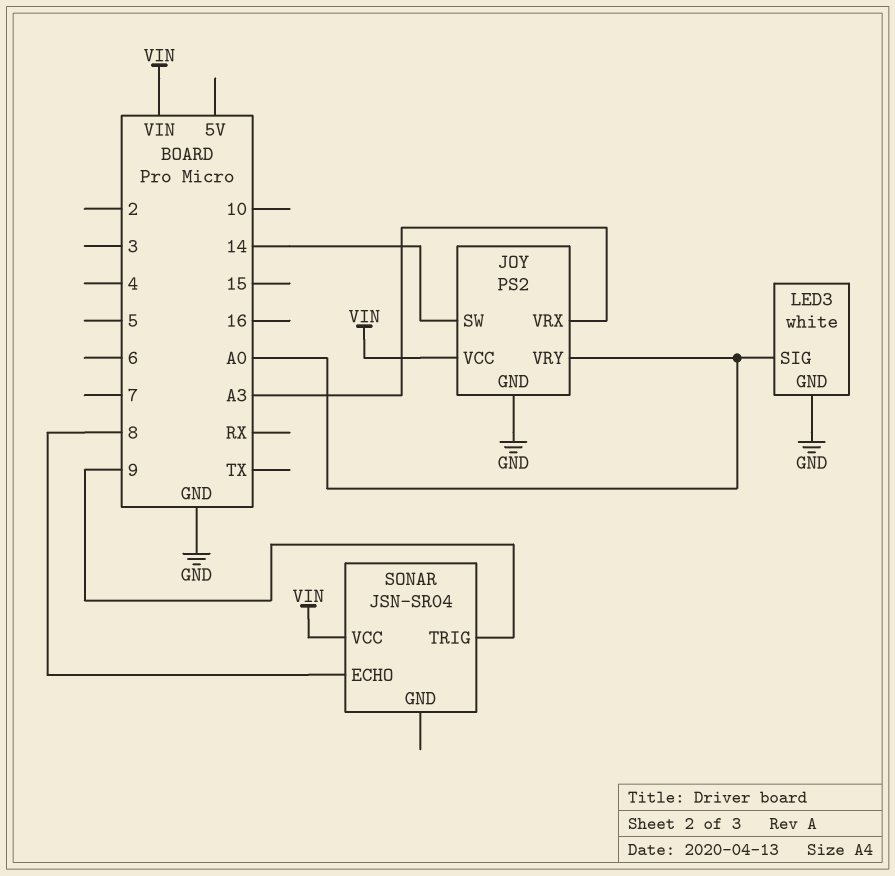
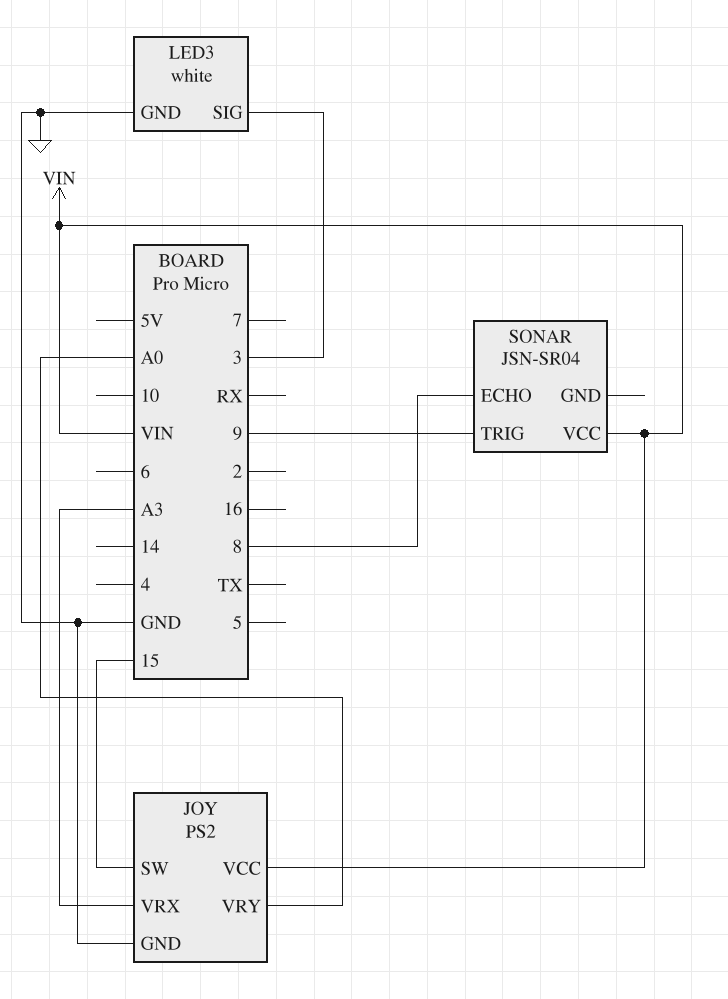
JOY pin SW: 14 -> 15
LED3 pin SIG: A0 -> 3

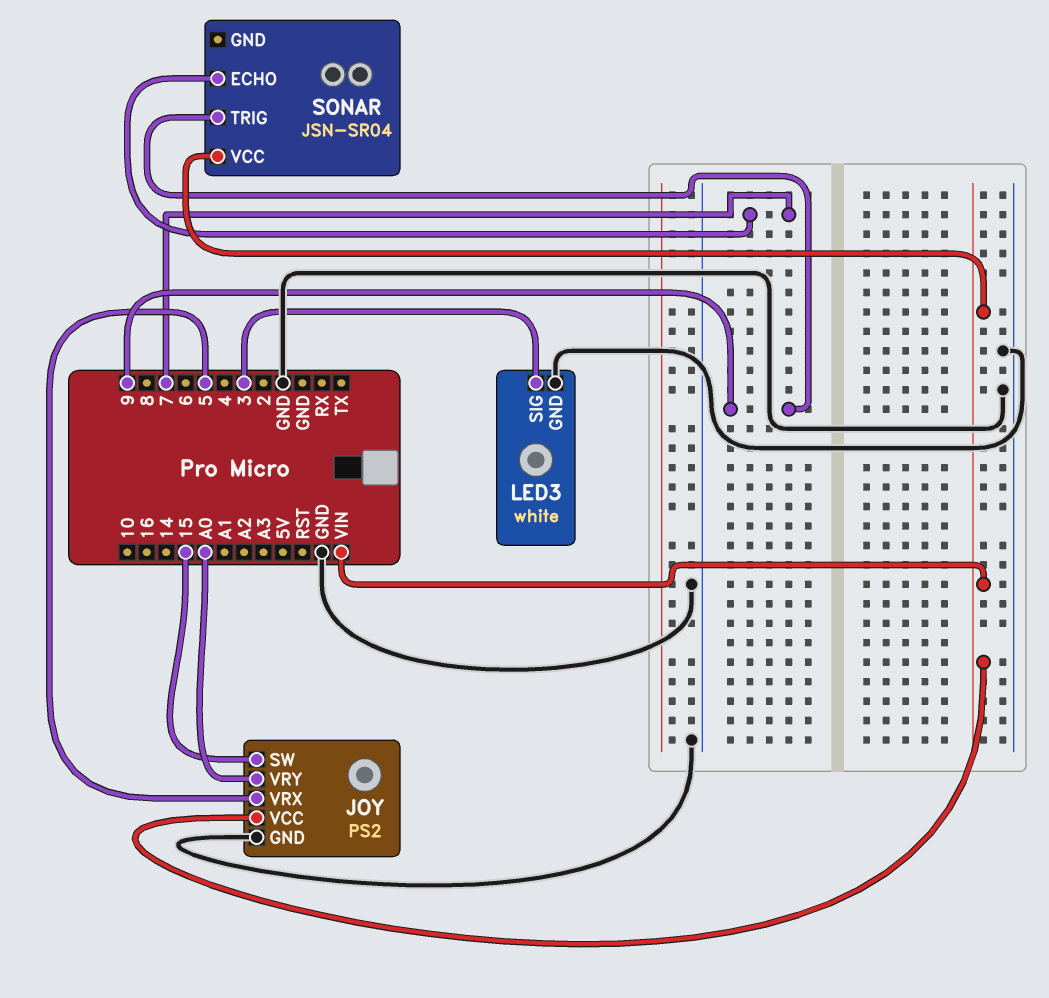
JOY pin VRX: A3 -> 5
SONAR pin ECHO: 8 -> 7

